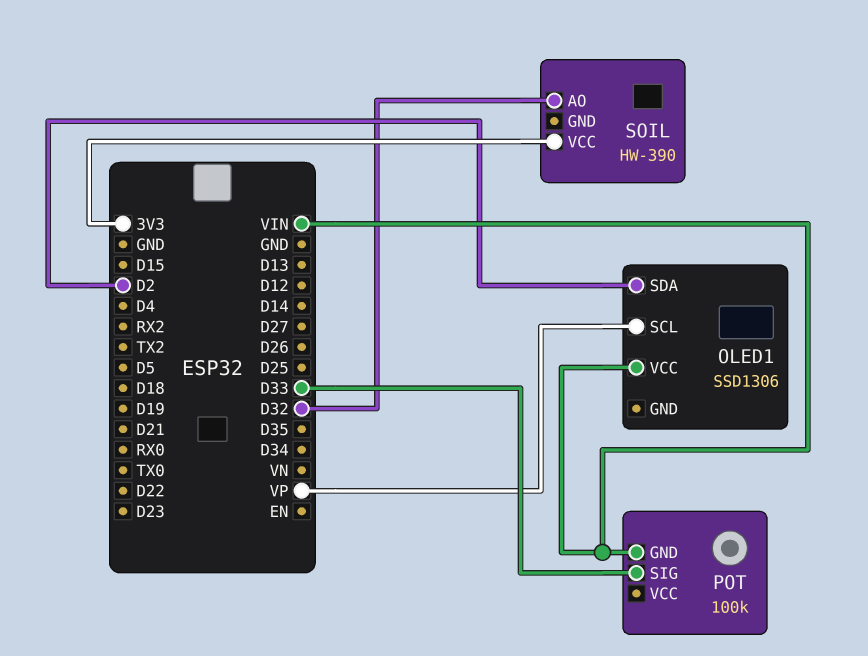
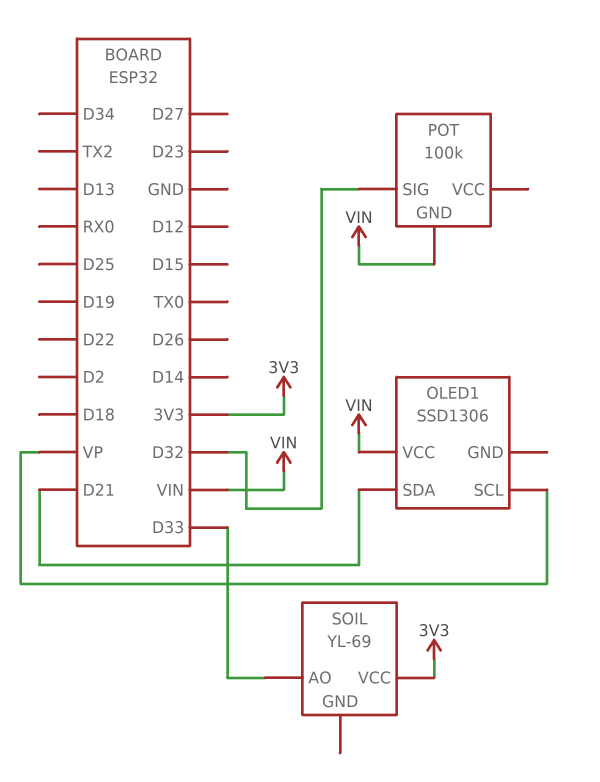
OLED1 pin SDA: D2 -> D21
POT pin SIG: D33 -> D32
SOIL: HW-390 -> YL-69
SOIL pin AO: D32 -> D33

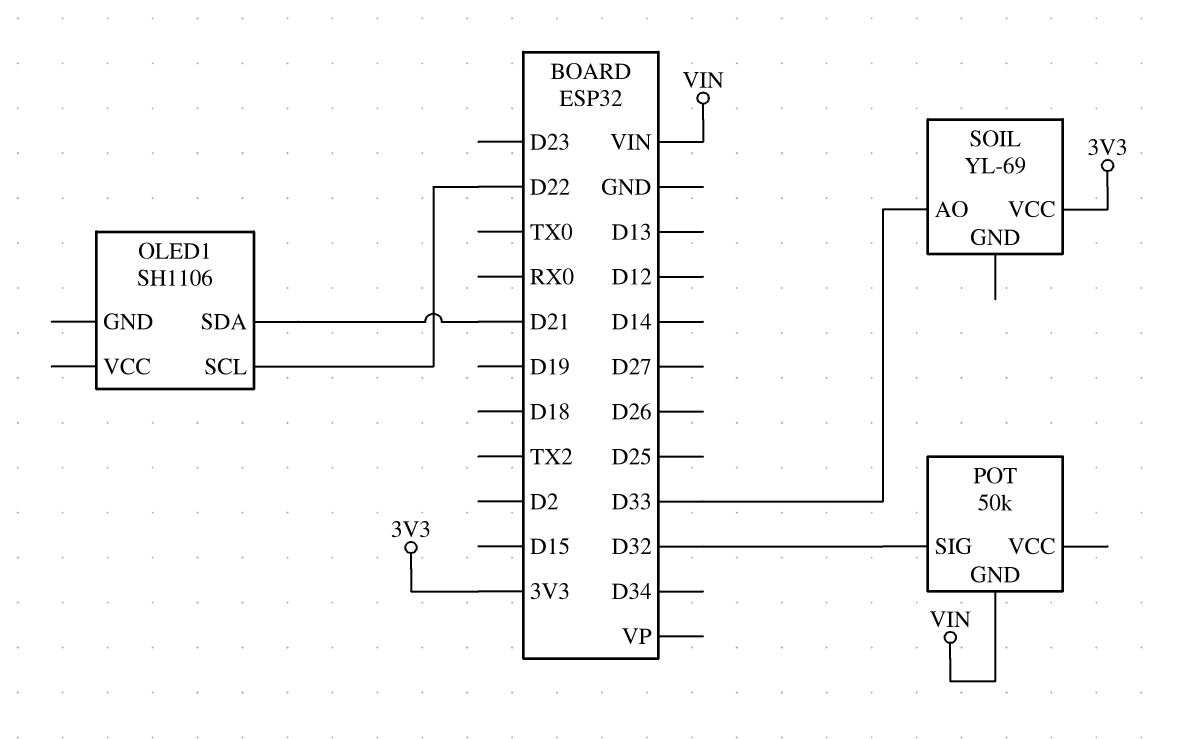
OLED1: SSD1306 -> SH1106
OLED1 pin SCL: VP -> D22
OLED1 pin VCC: VIN -> none
POT: 100k -> 50k

